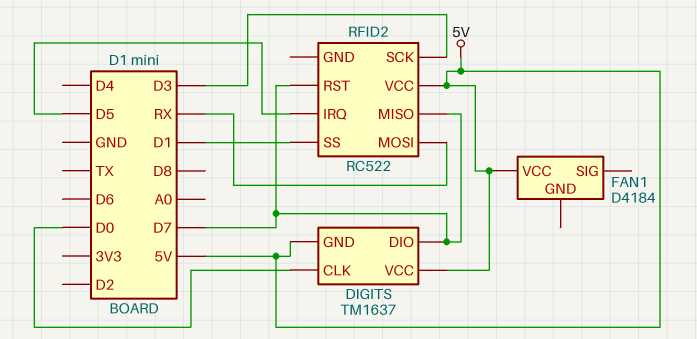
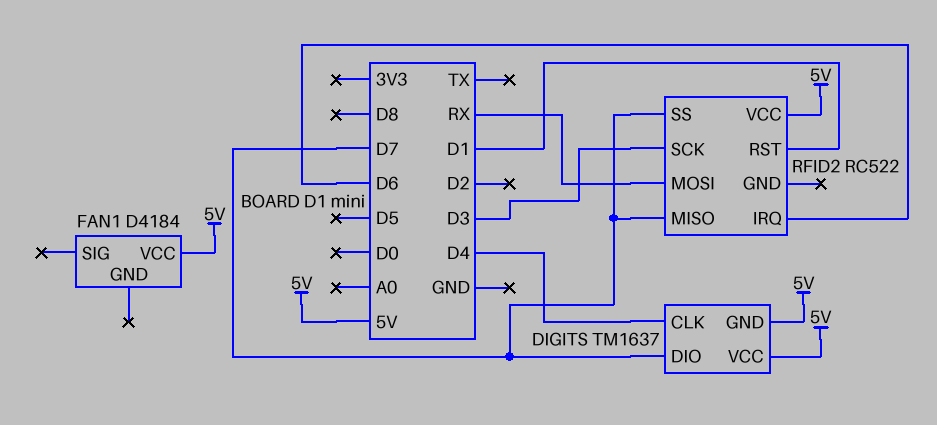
DIGITS pin CLK: D0 -> D4
RFID2 pin IRQ: D5 -> D6
RFID2 pin RST: D7 -> D1
RFID2 pin SS: D1 -> D7

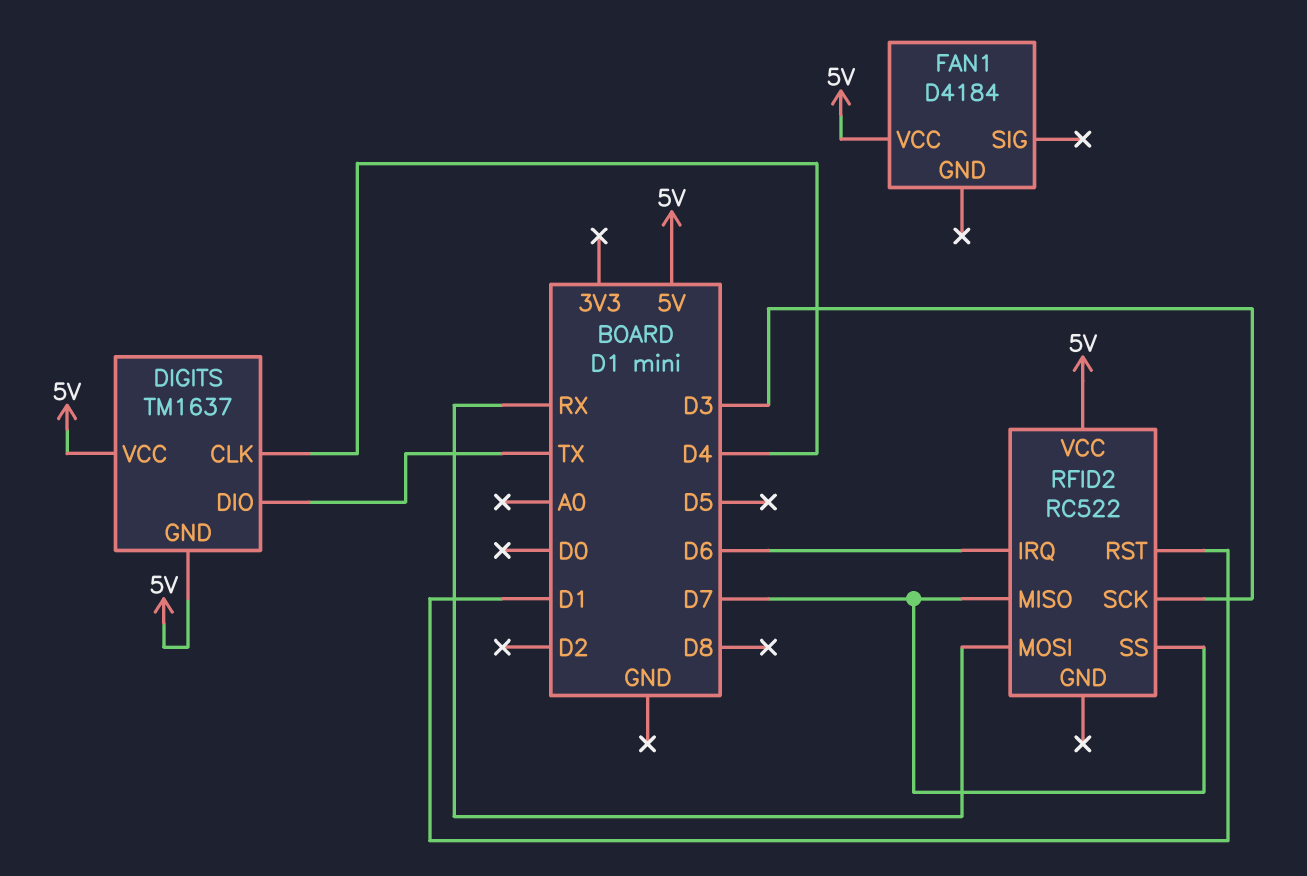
DIGITS pin DIO: D7 -> TX

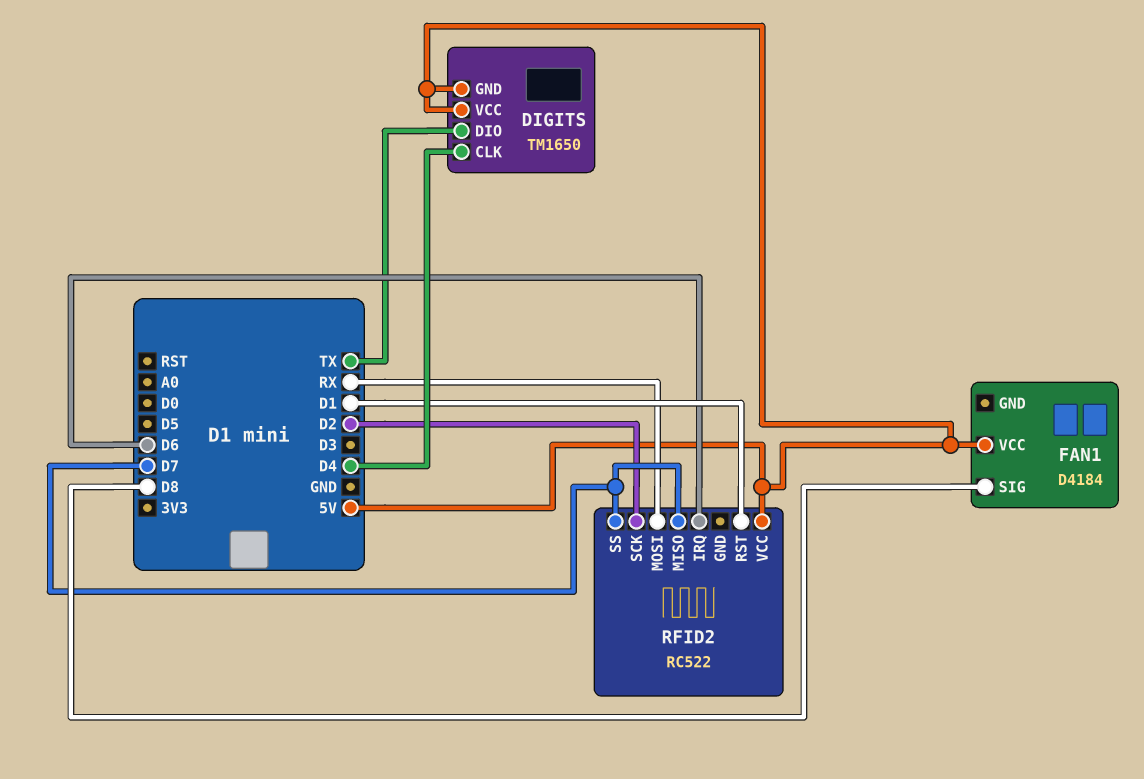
DIGITS: TM1637 -> TM1650
FAN1 pin SIG: none -> D8
RFID2 pin SCK: D3 -> D2

